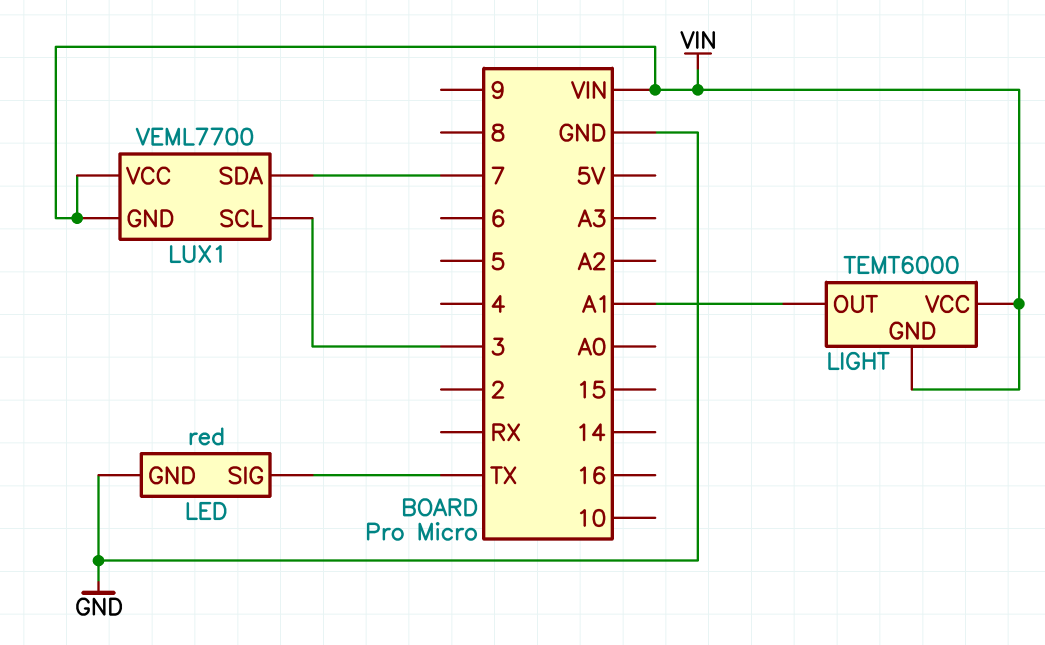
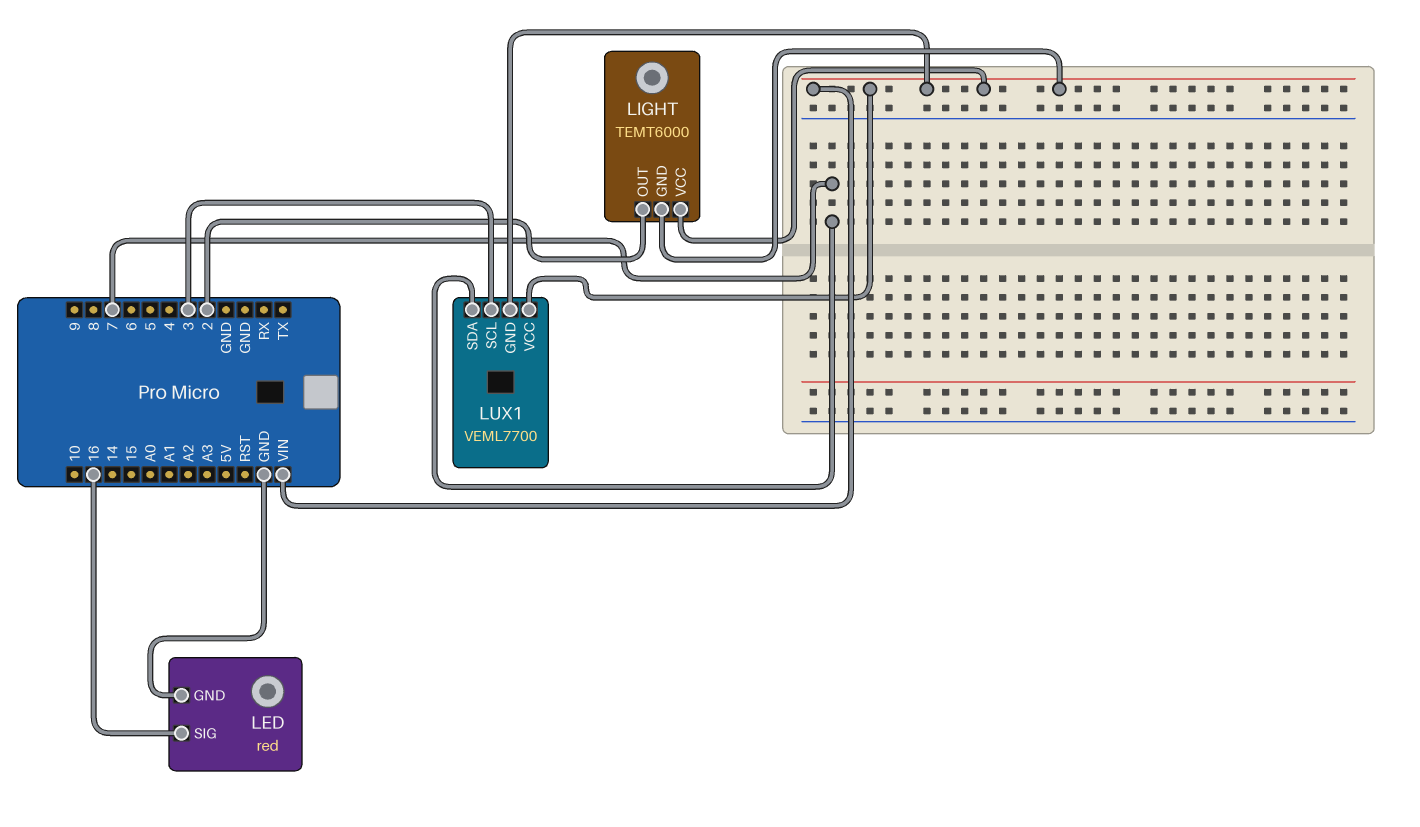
LED pin SIG: TX -> 16
LIGHT pin OUT: A1 -> 2

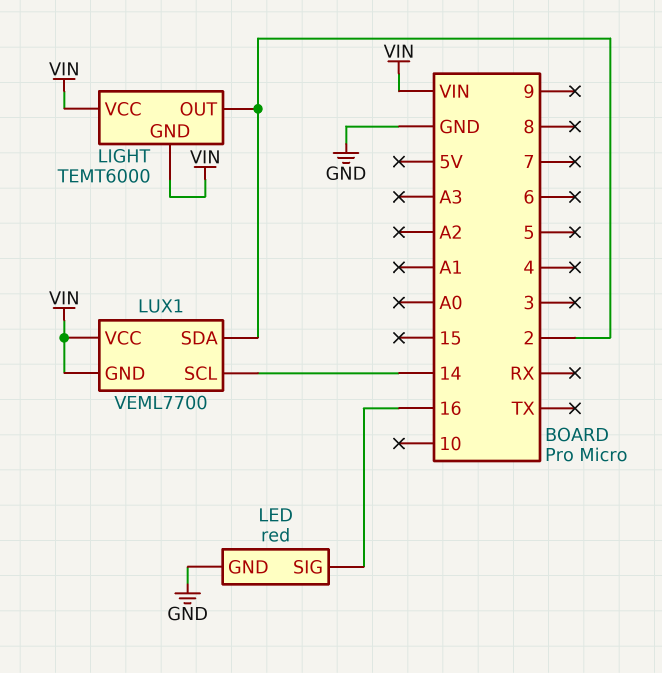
LUX1 pin SCL: 3 -> 14
LUX1 pin SDA: 7 -> 2

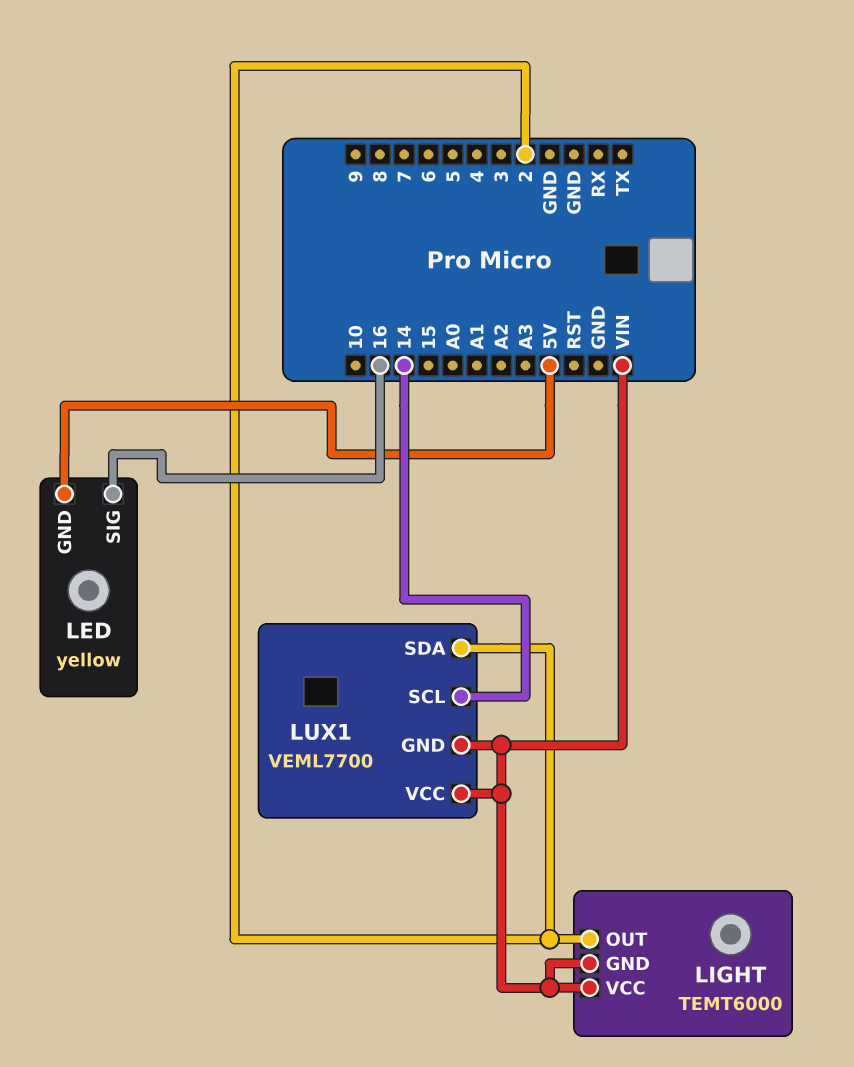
LED: red -> yellow
LED pin GND: GND -> 5V

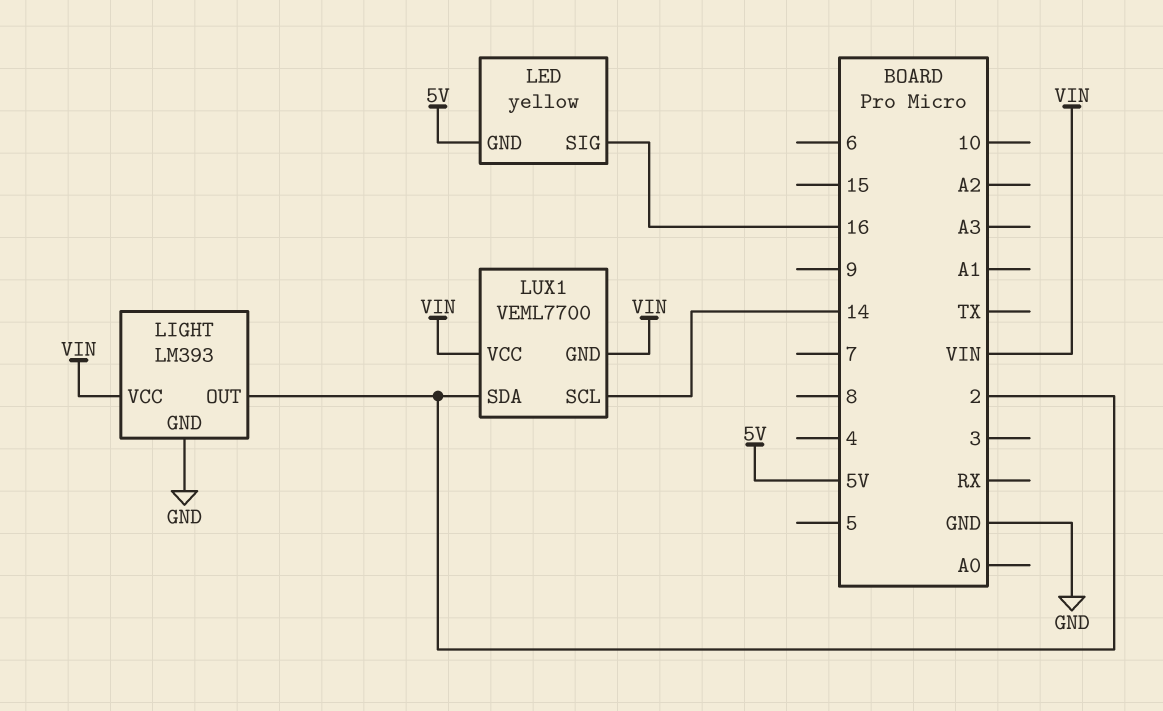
LIGHT: TEMT6000 -> LM393
LIGHT pin GND: VIN -> GND

